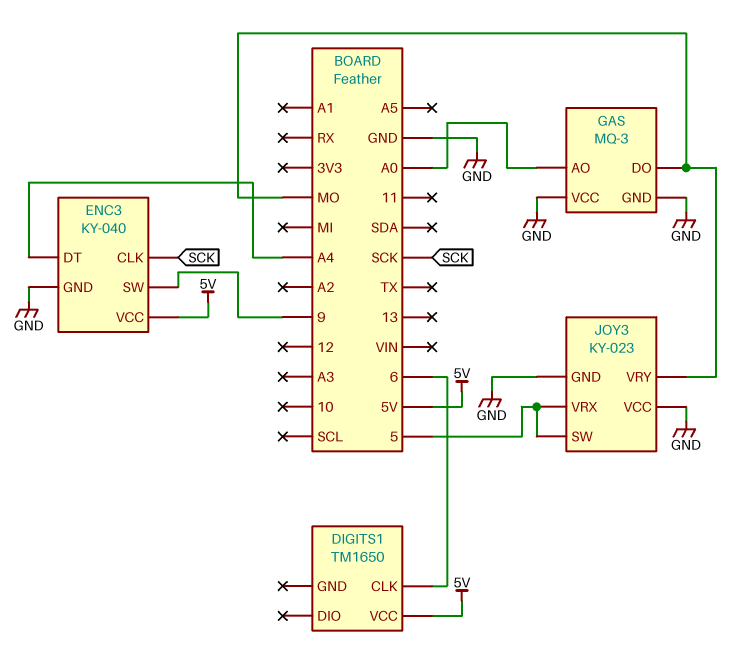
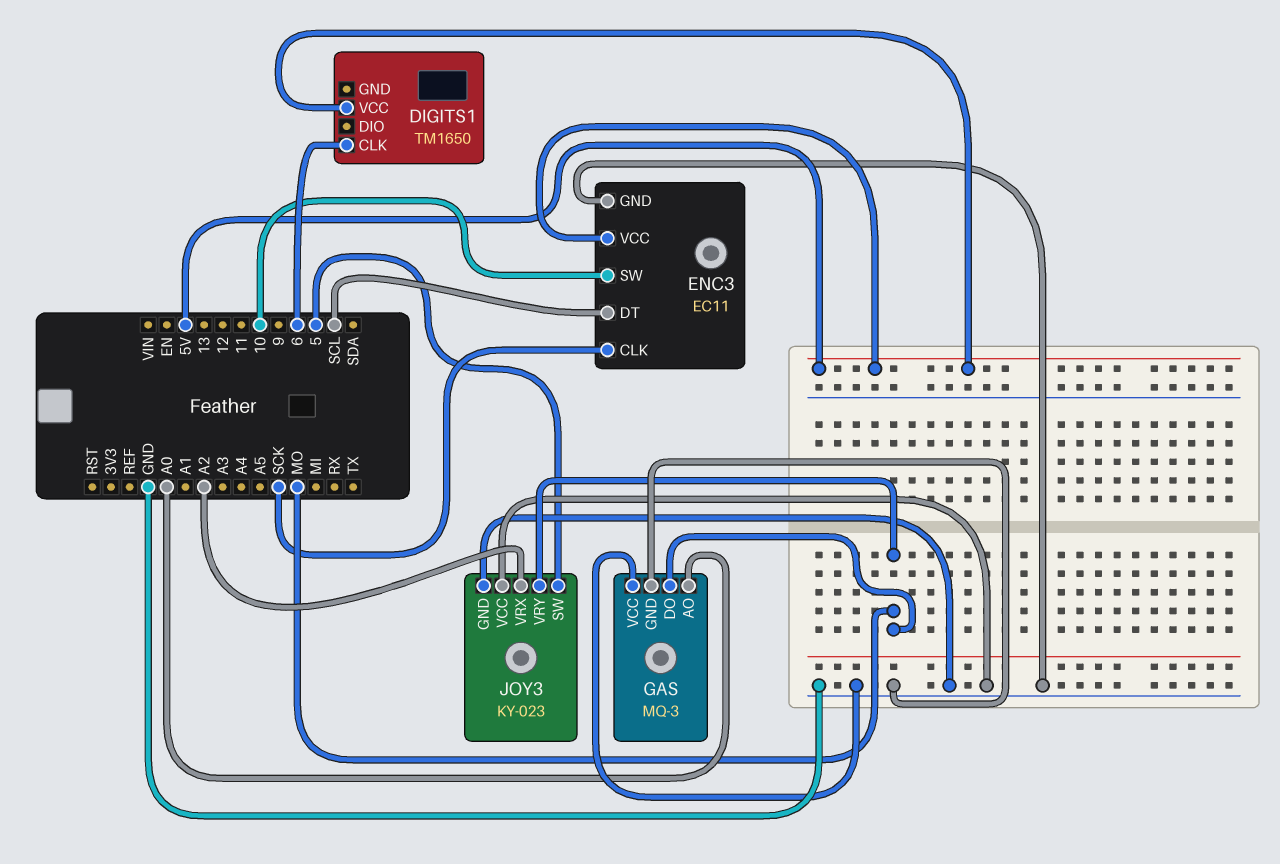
ENC3: KY-040 -> EC11
ENC3 pin DT: A4 -> SCL
ENC3 pin SW: 9 -> 10
JOY3 pin VRX: 5 -> A2

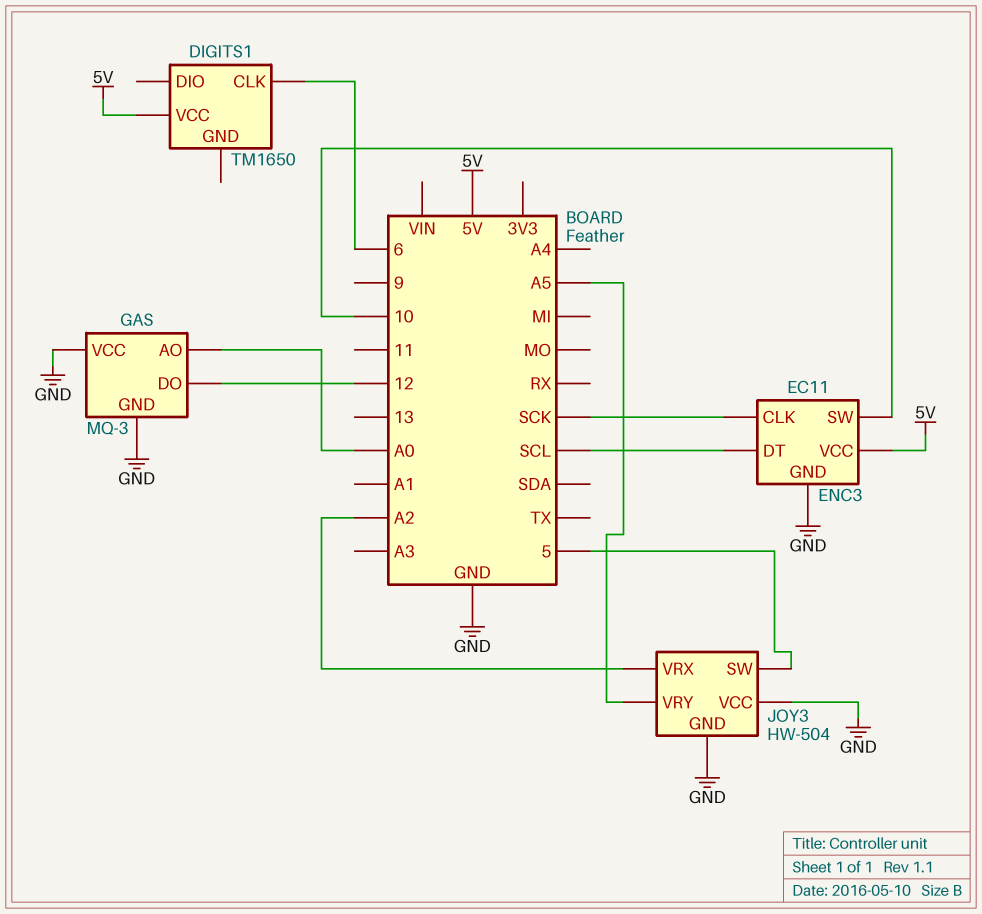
GAS pin DO: MO -> 12
JOY3: KY-023 -> HW-504
JOY3 pin VRY: MO -> A5

